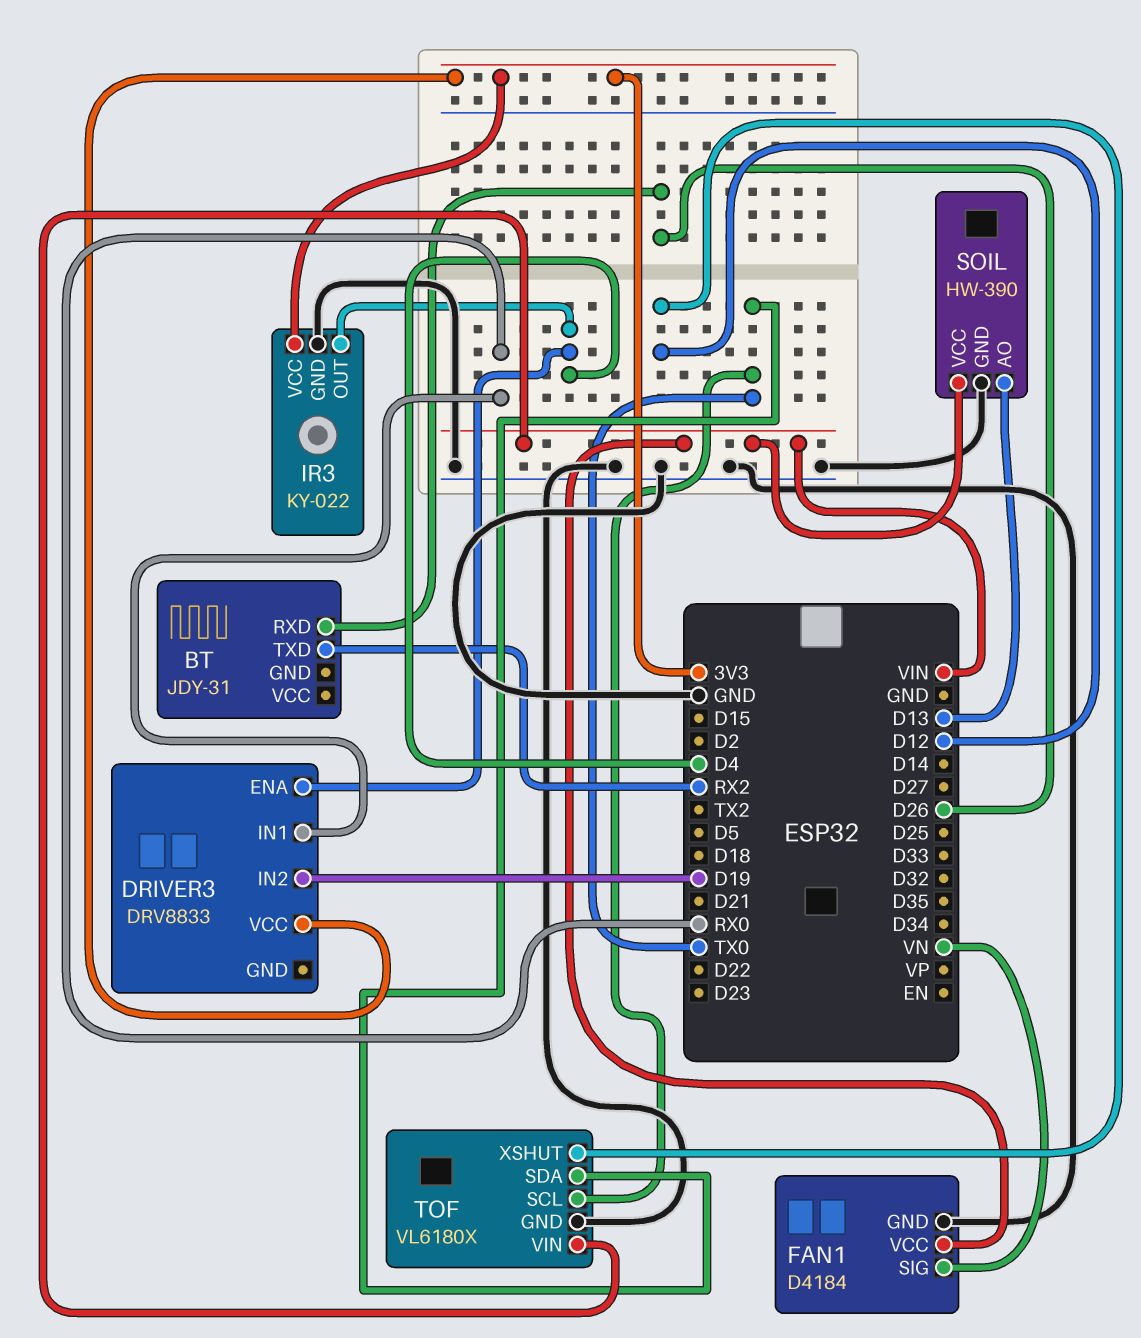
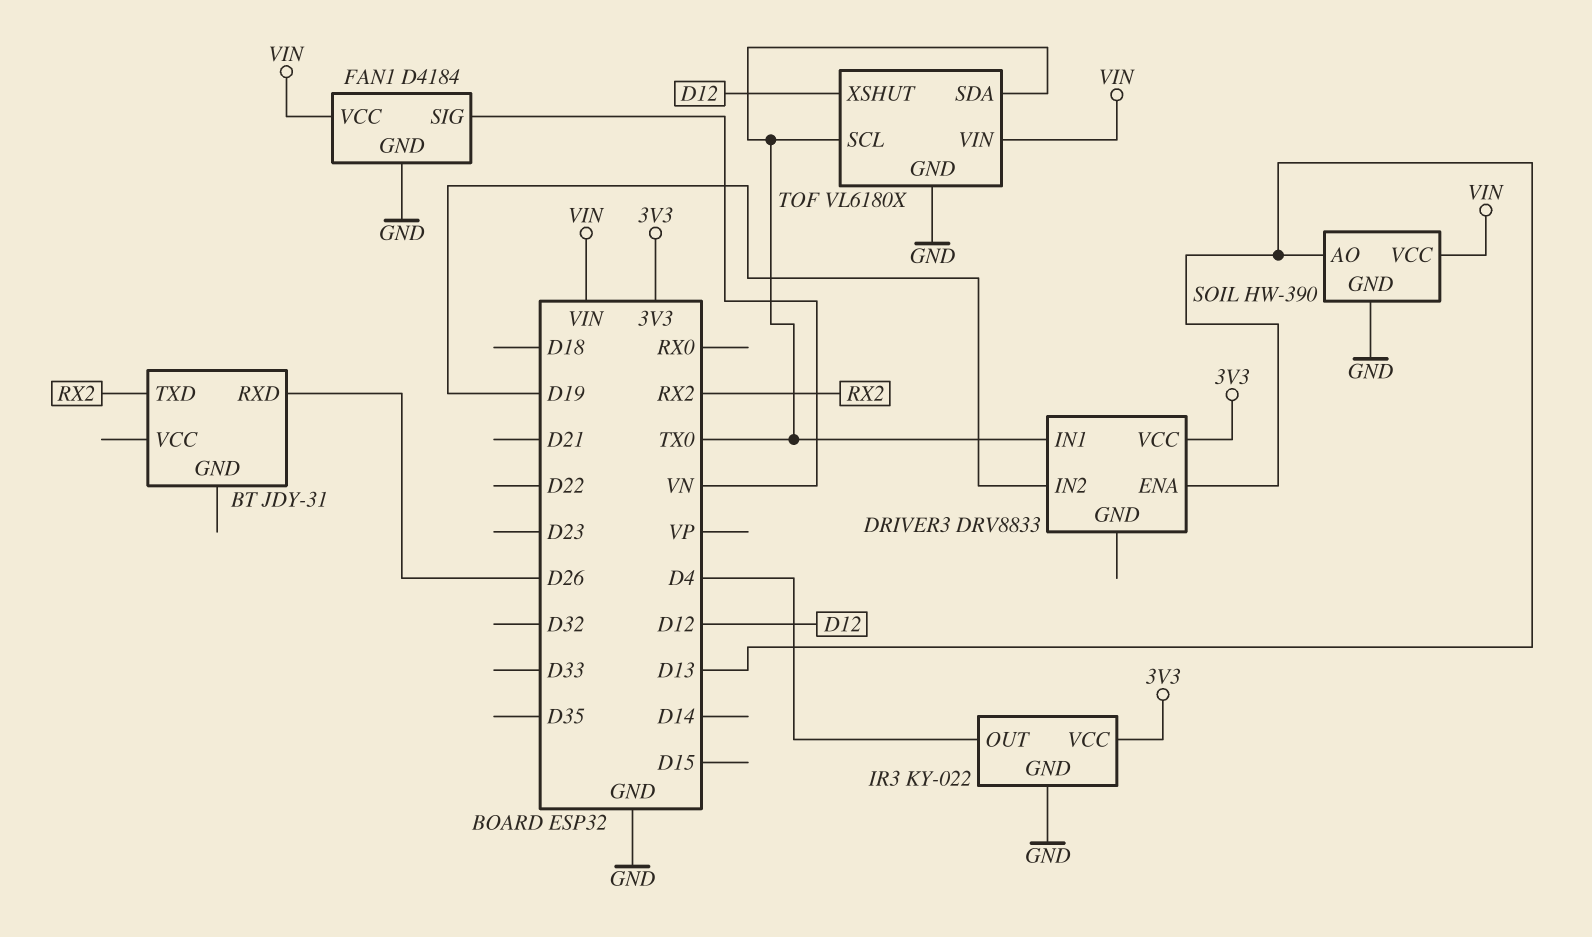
DRIVER3 pin ENA: D4 -> D13
DRIVER3 pin IN1: RX0 -> TX0

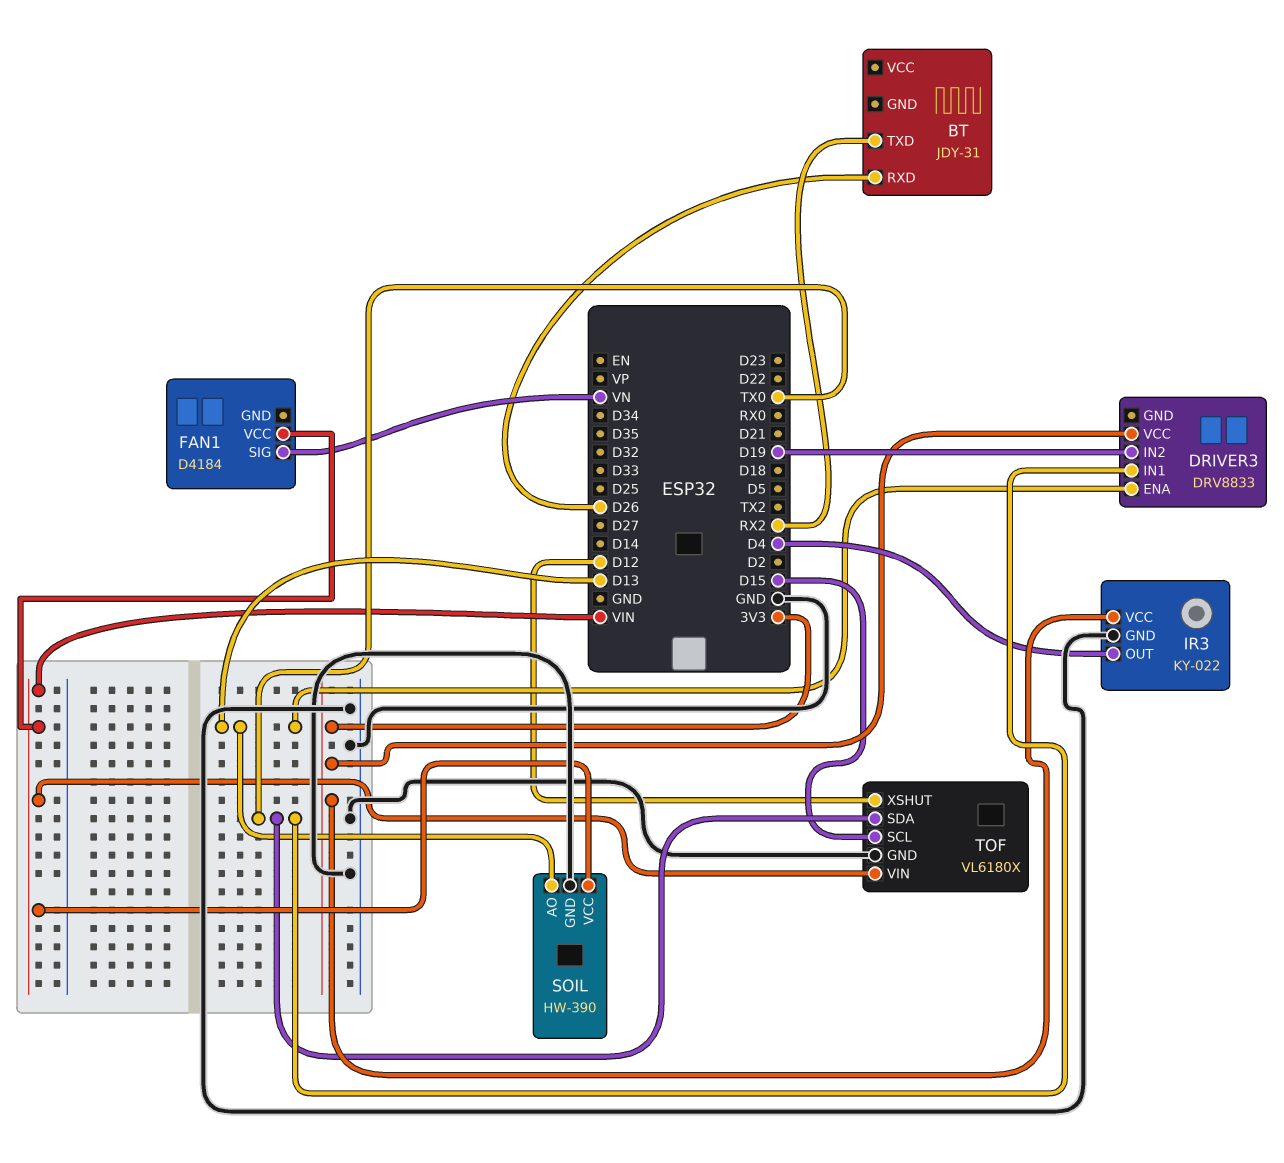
FAN1 pin GND: GND -> none
TOF pin SCL: TX0 -> D15

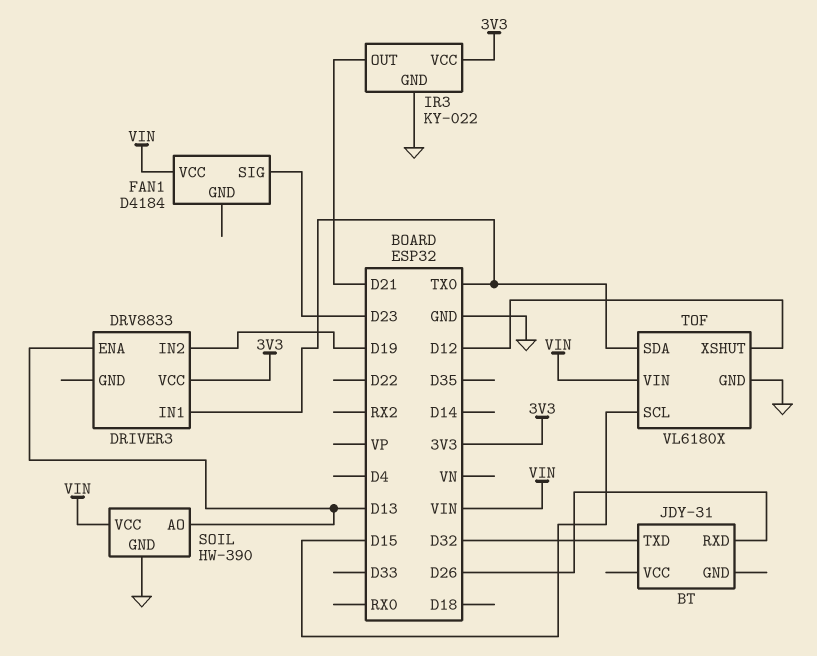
BT pin TXD: RX2 -> D32
FAN1 pin SIG: VN -> D23
IR3 pin OUT: D4 -> D21

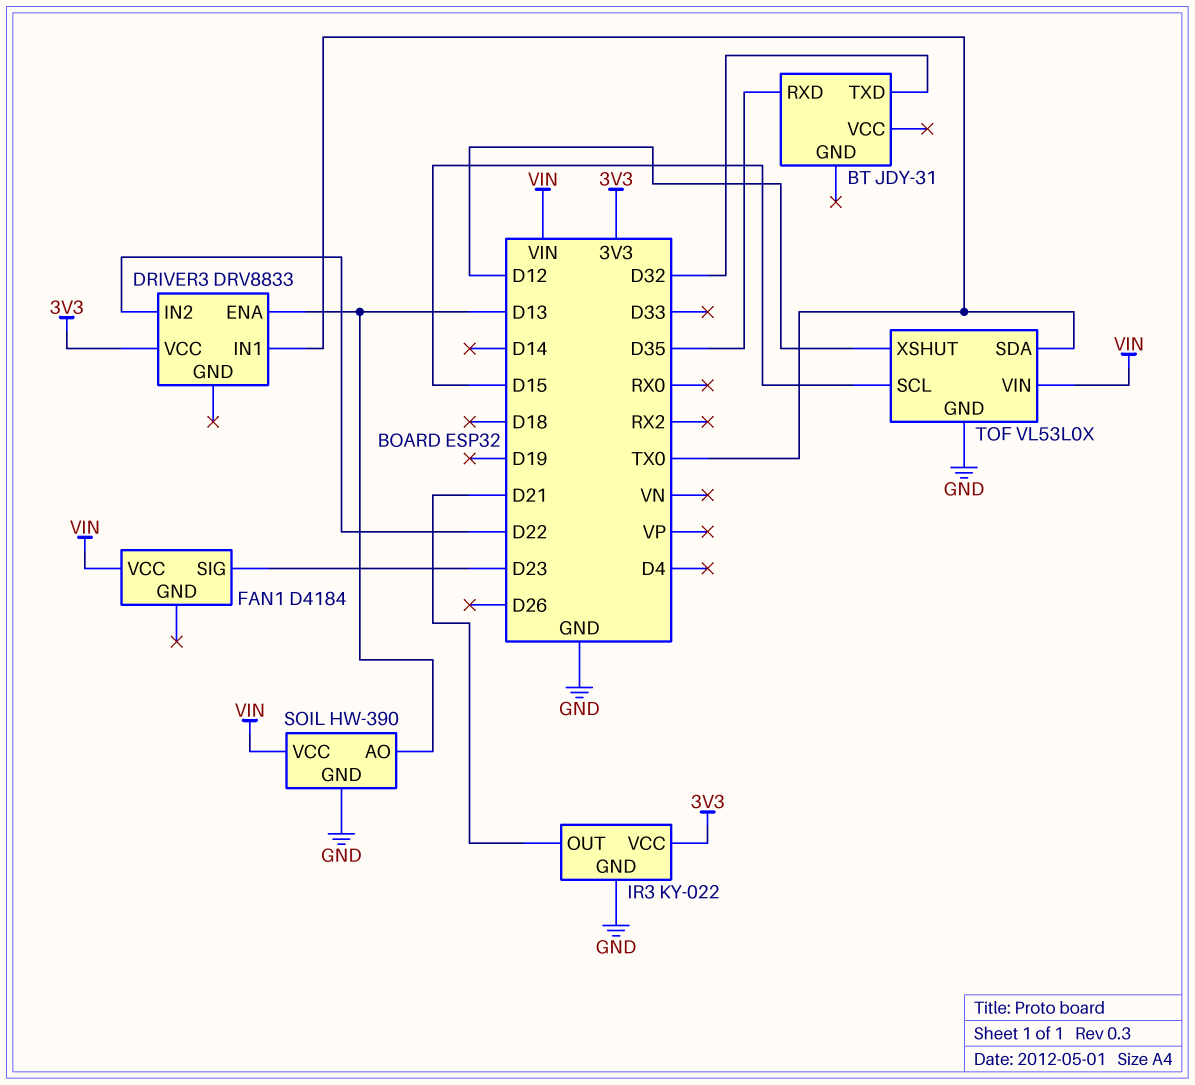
BT pin RXD: D26 -> D35
DRIVER3 pin IN2: D19 -> D22
TOF: VL6180X -> VL53L0X

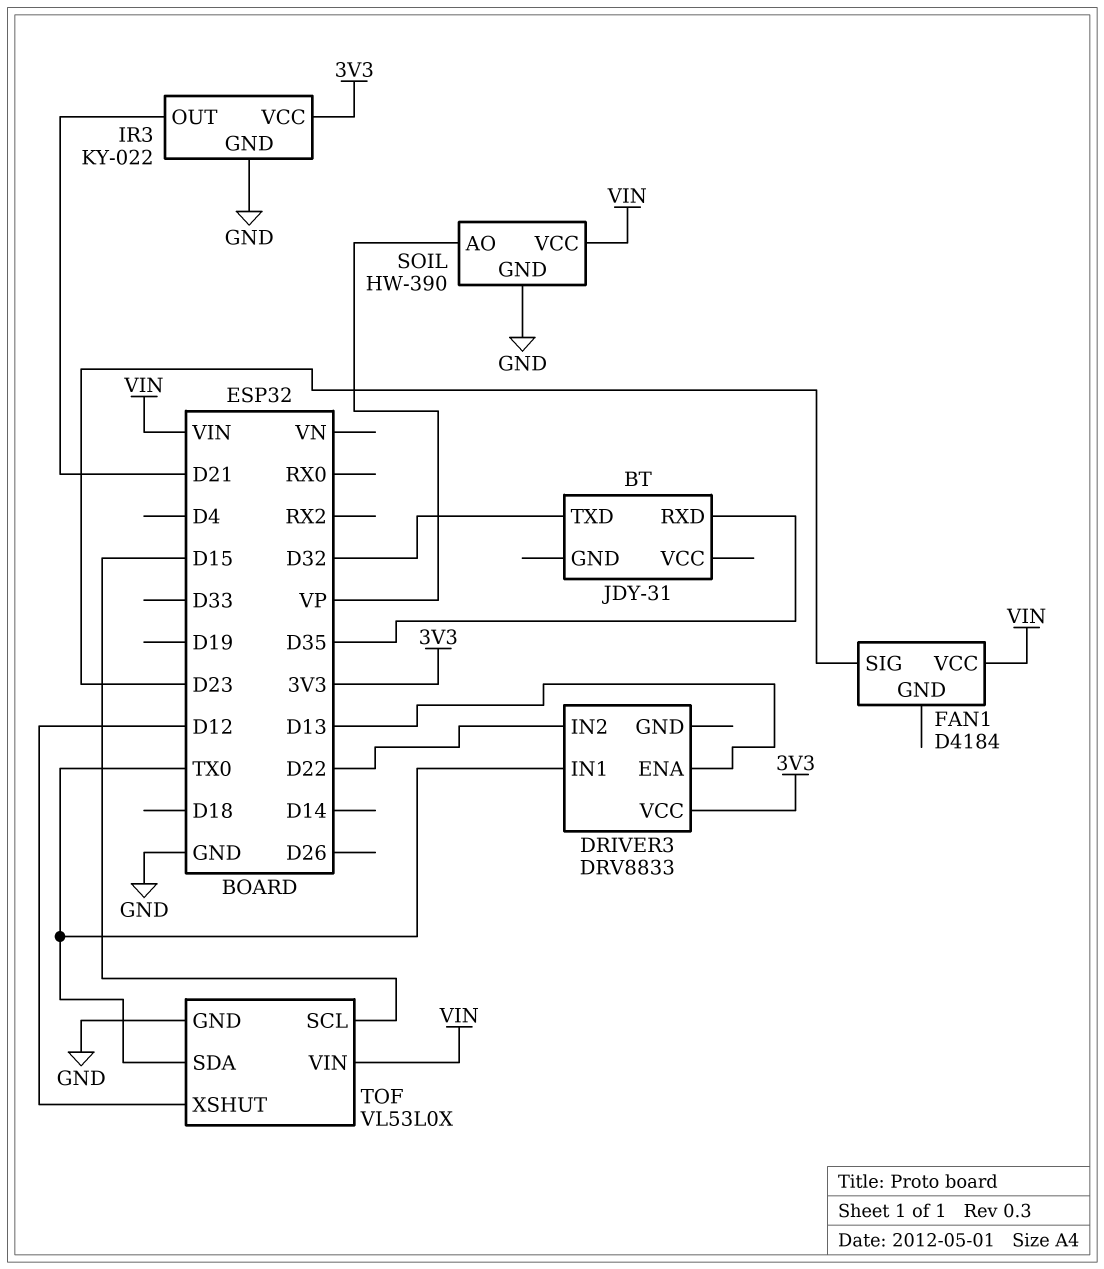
SOIL pin AO: D13 -> VP

